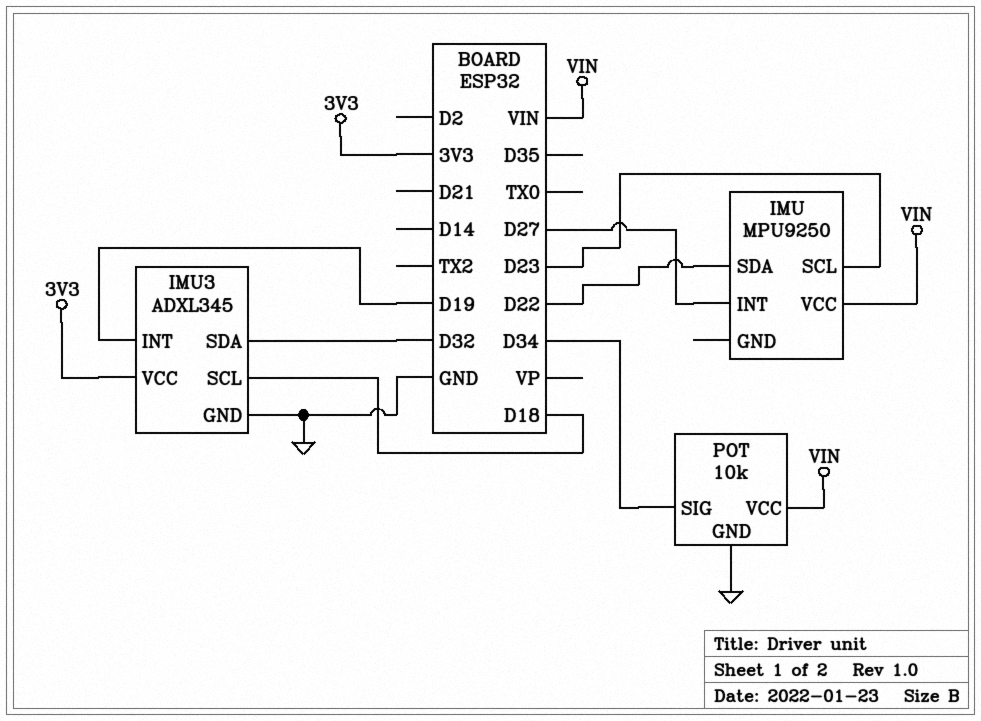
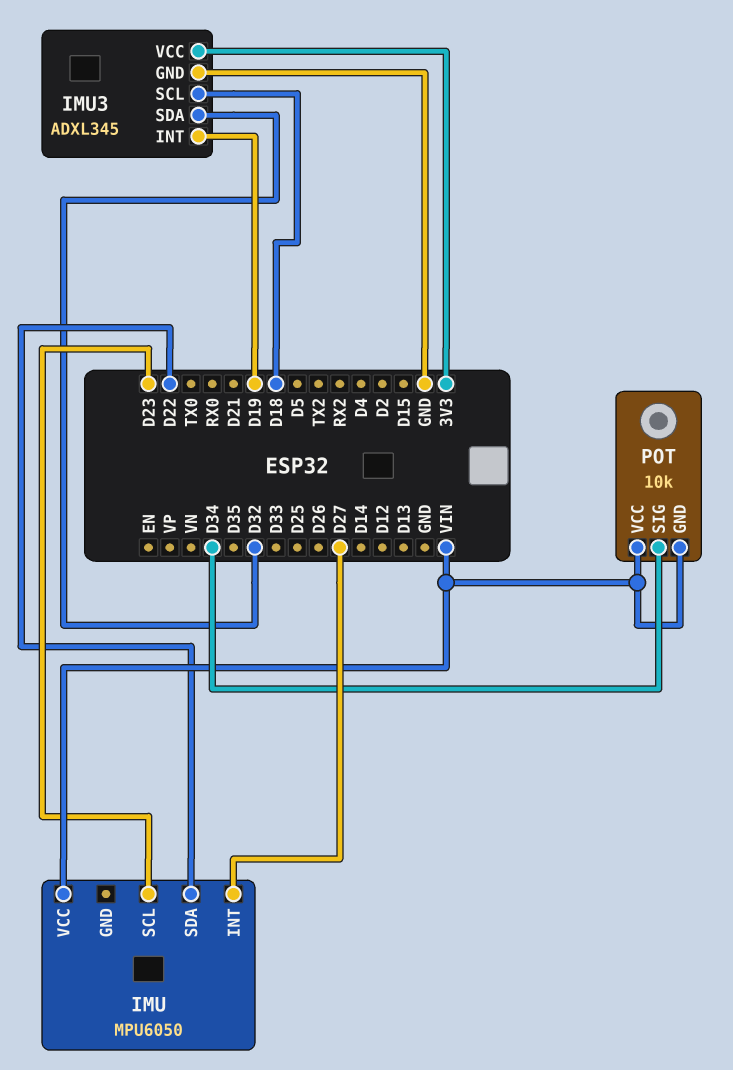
IMU: MPU9250 -> MPU6050
POT pin GND: GND -> VIN

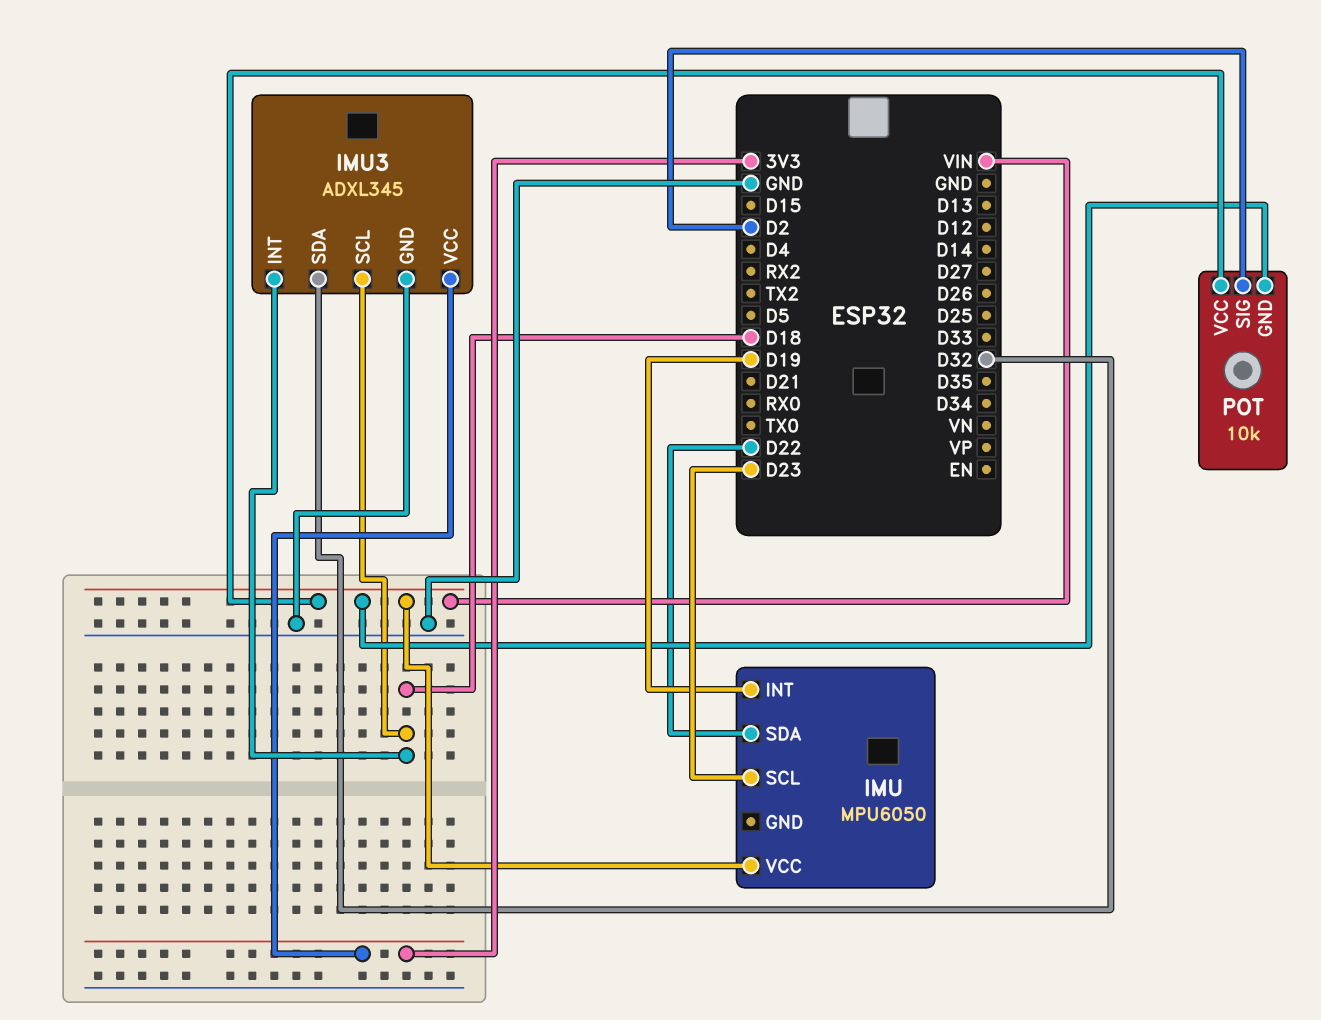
IMU pin INT: D27 -> D19
IMU3 pin INT: D19 -> D18
POT pin SIG: D34 -> D2

